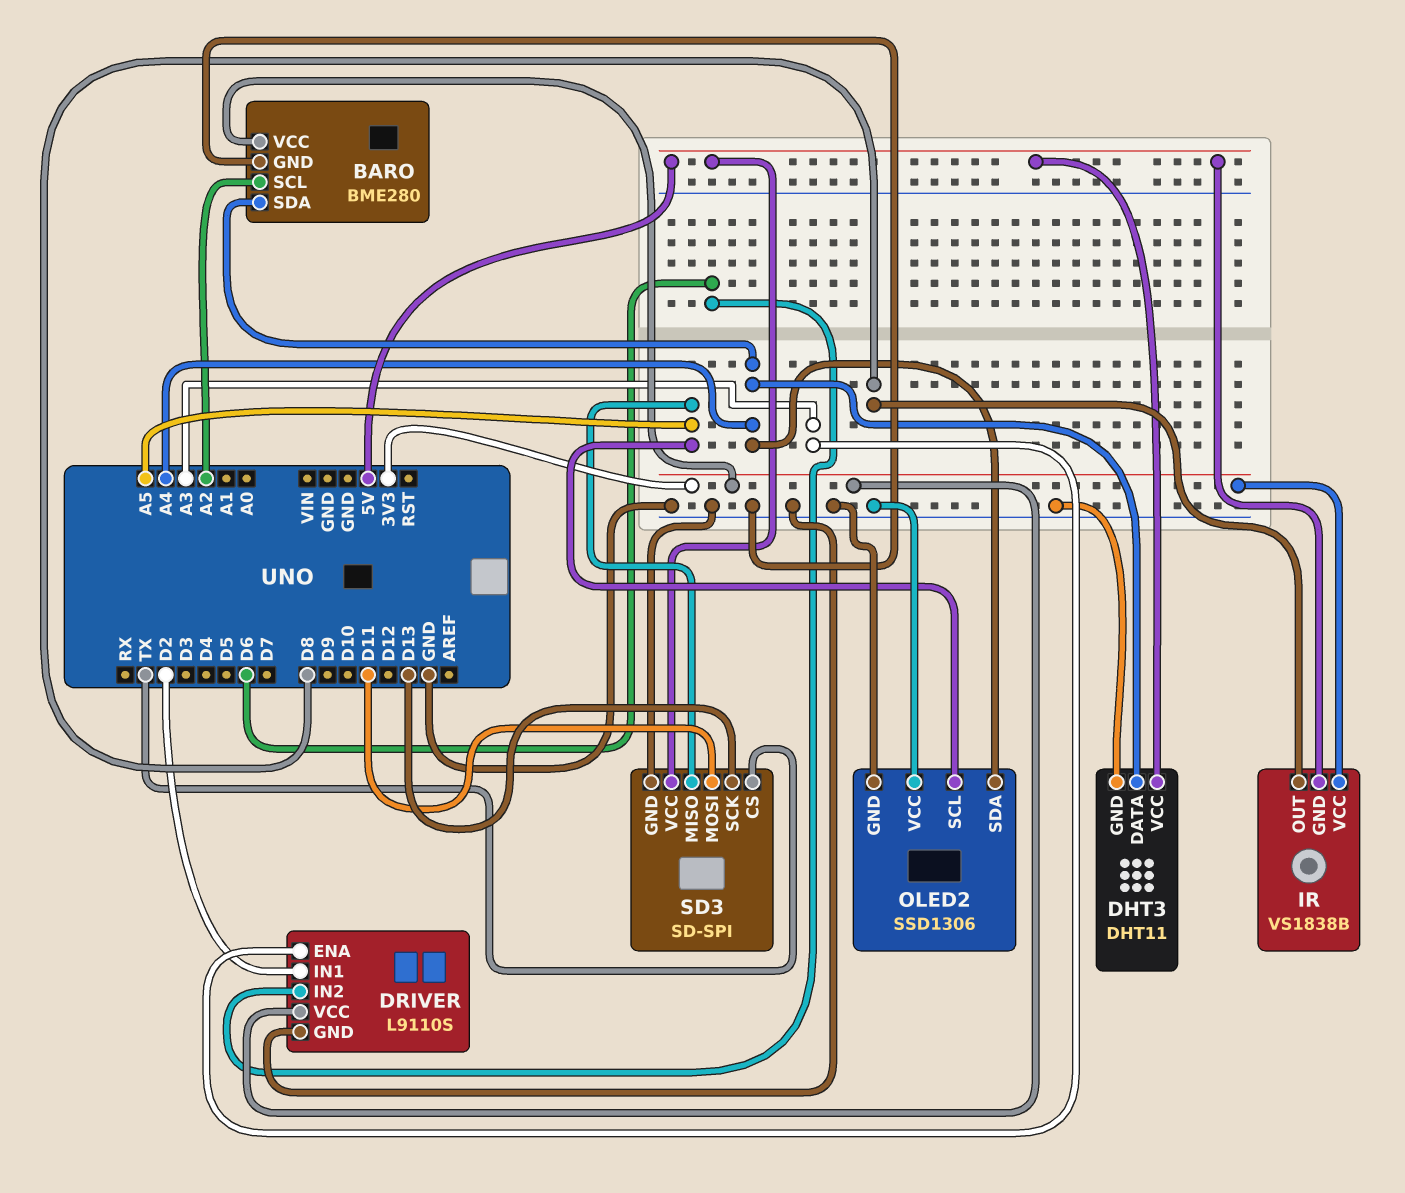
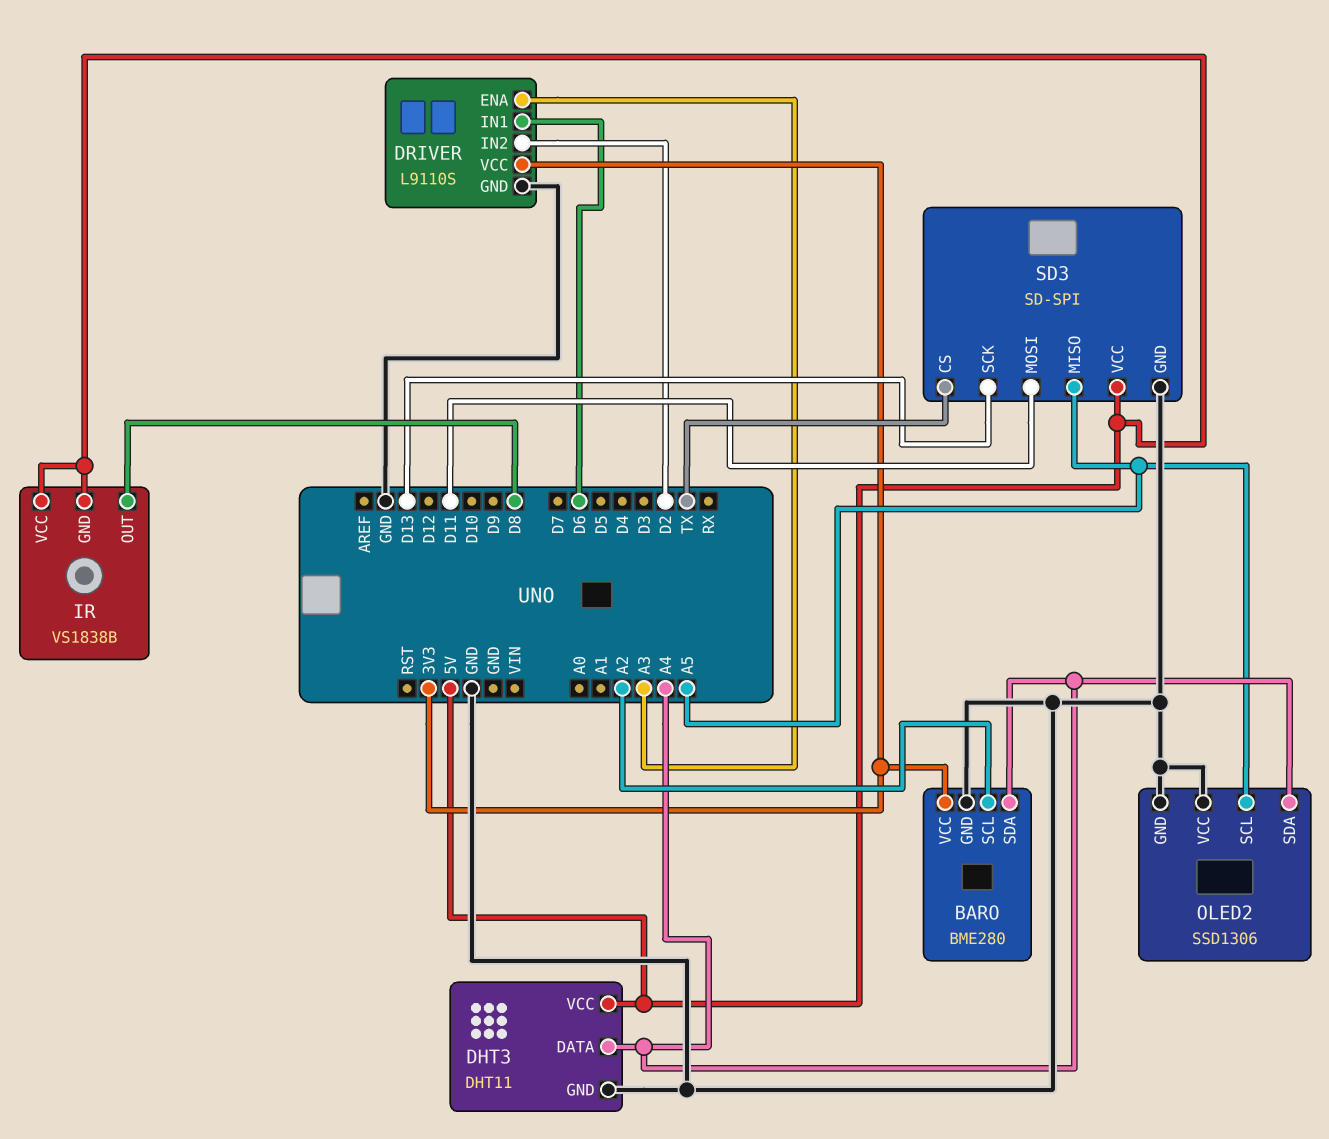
DRIVER pin IN1: D2 -> D6
DRIVER pin IN2: D6 -> D2
IR pin VCC: 3V3 -> 5V

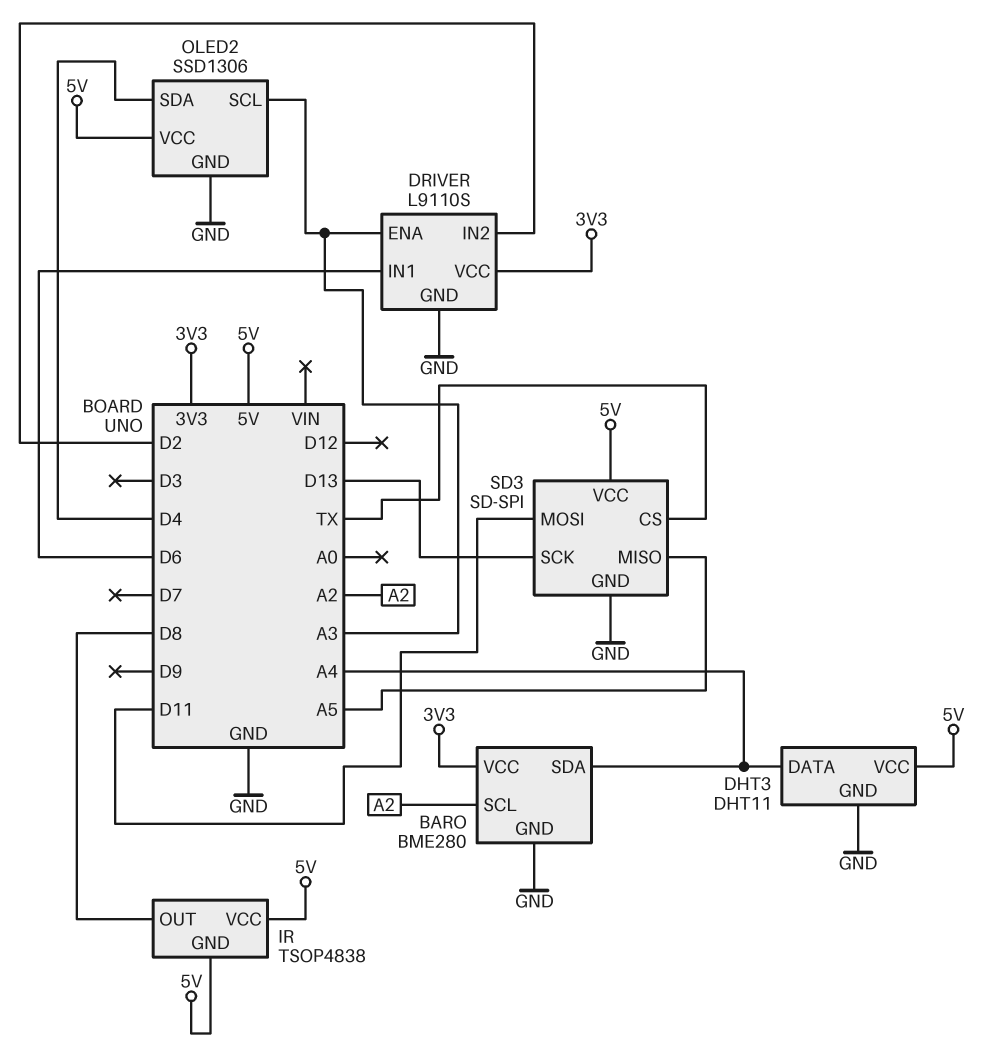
IR: VS1838B -> TSOP4838
OLED2 pin SCL: A5 -> A3
OLED2 pin SDA: A4 -> D4
OLED2 pin VCC: GND -> 5V

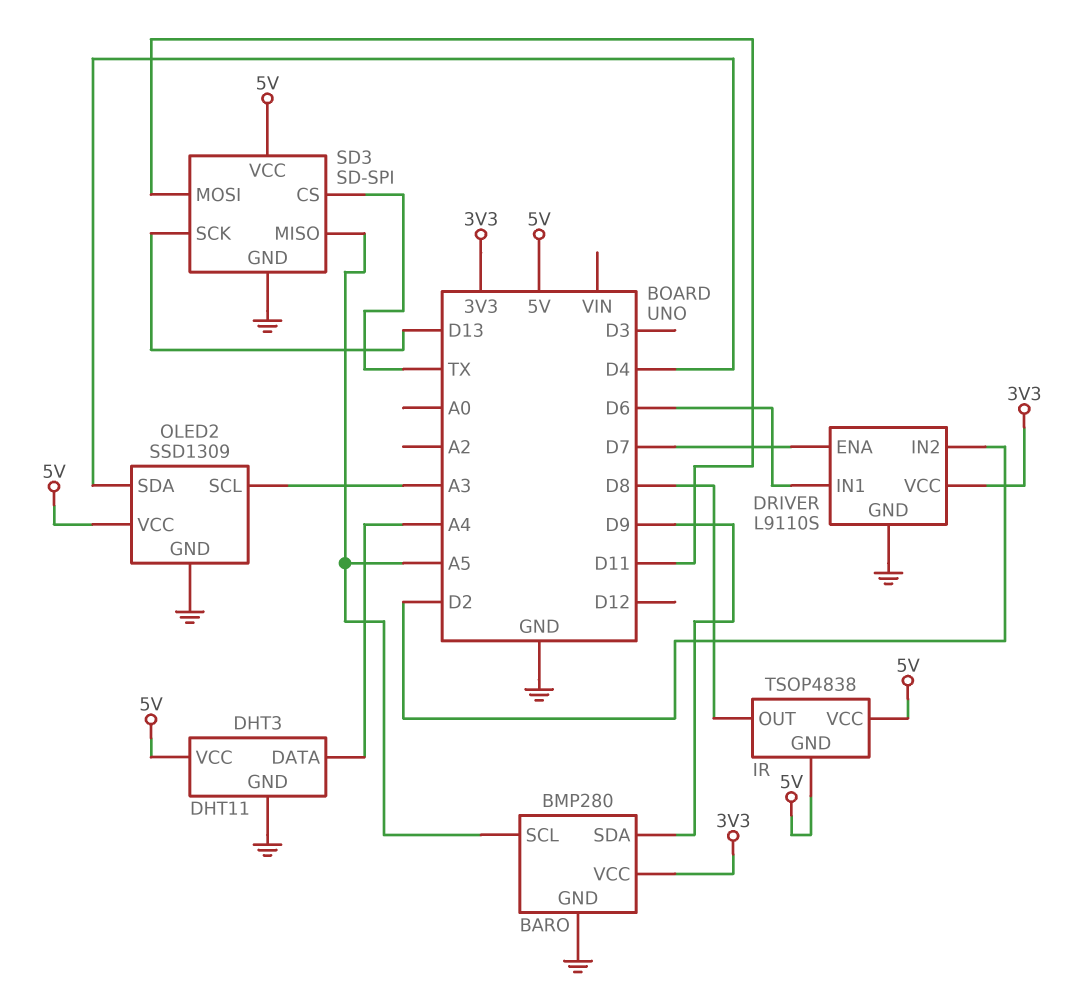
BARO: BME280 -> BMP280
BARO pin SCL: A2 -> A5
BARO pin SDA: A4 -> D9
DRIVER pin ENA: A3 -> D7
OLED2: SSD1306 -> SSD1309

